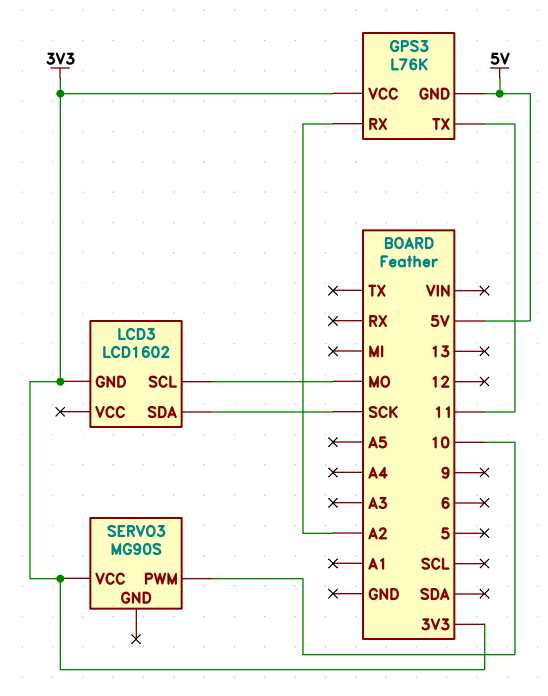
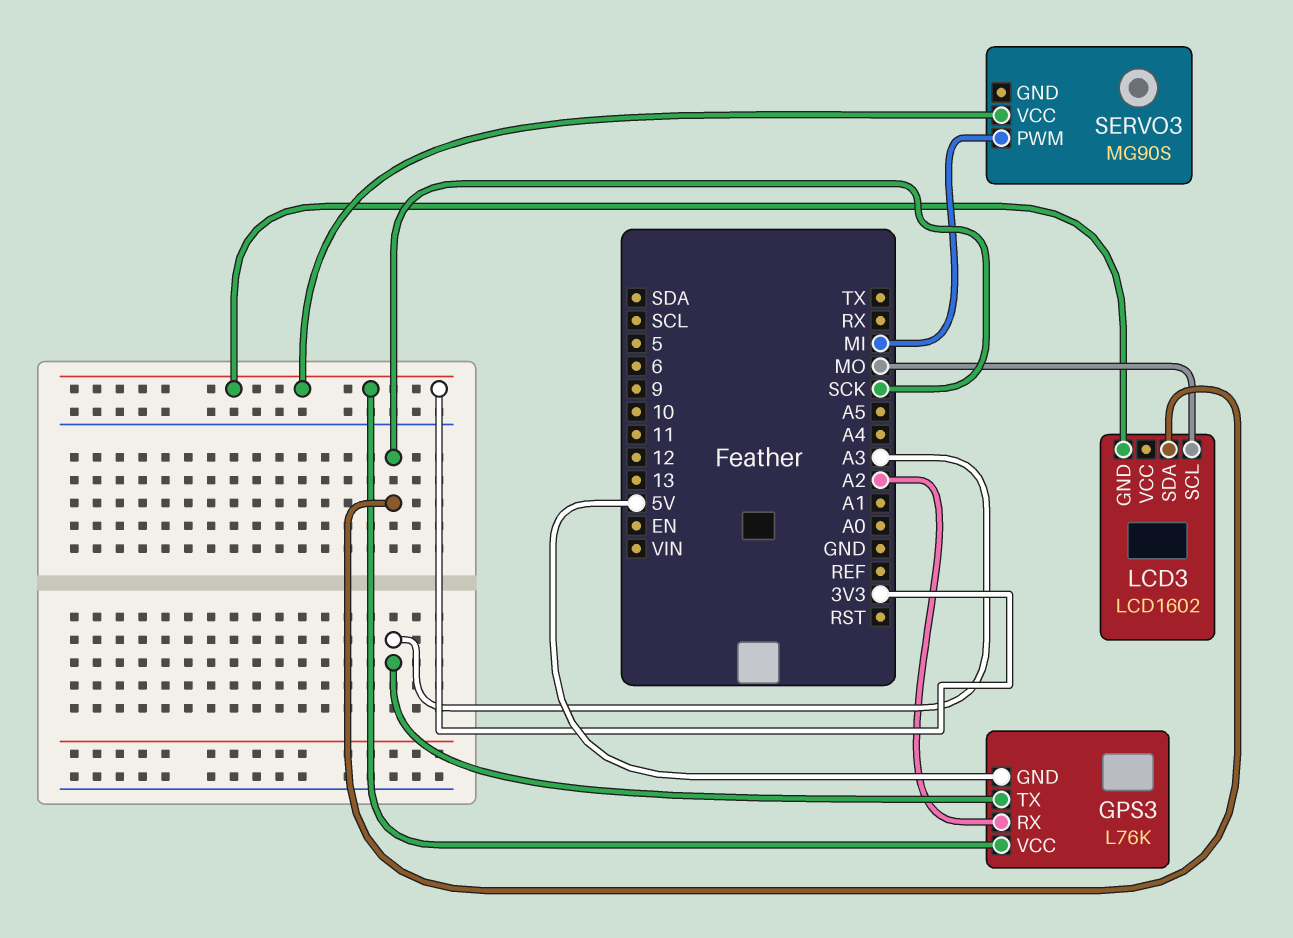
GPS3 pin TX: 11 -> A3
SERVO3 pin PWM: 10 -> MI

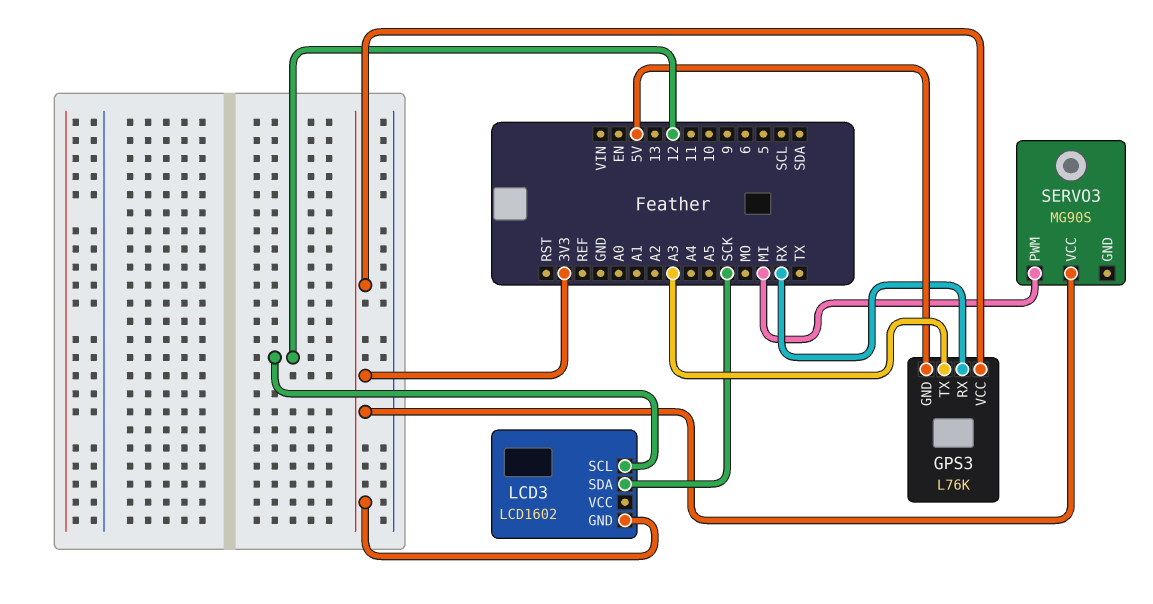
GPS3 pin RX: A2 -> RX
LCD3 pin SCL: MO -> 12

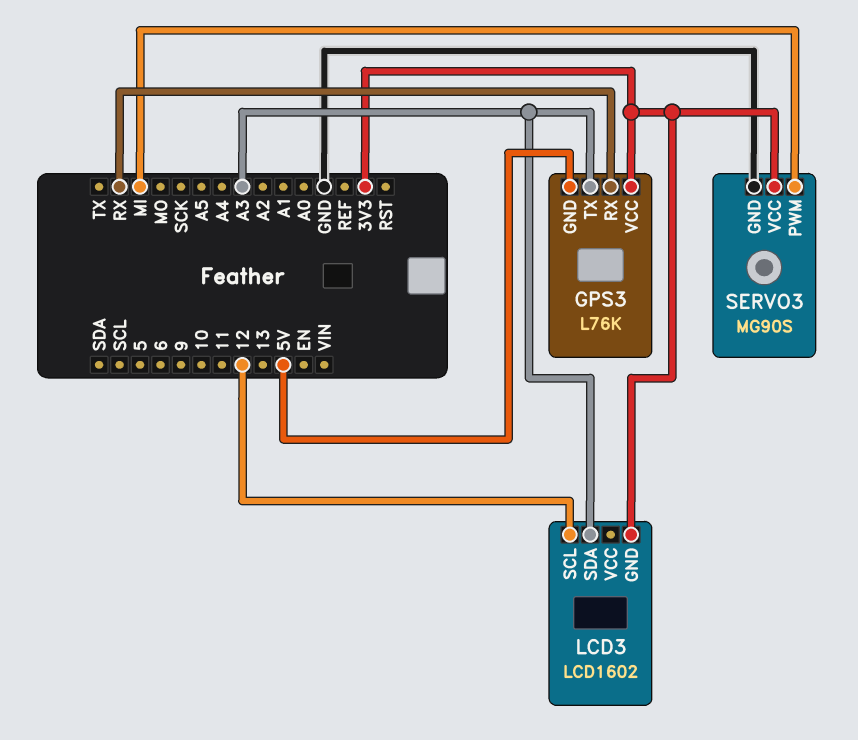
LCD3 pin SDA: SCK -> A3
SERVO3 pin GND: none -> GND

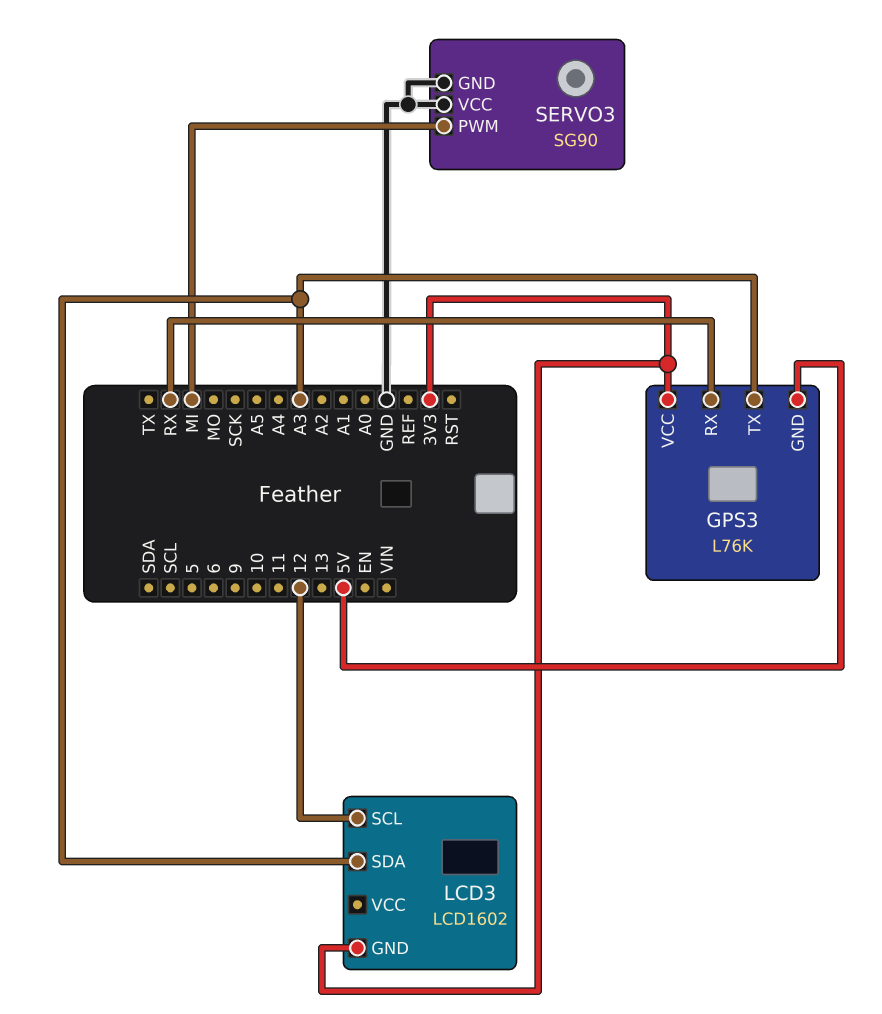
SERVO3: MG90S -> SG90
SERVO3 pin VCC: 3V3 -> GND

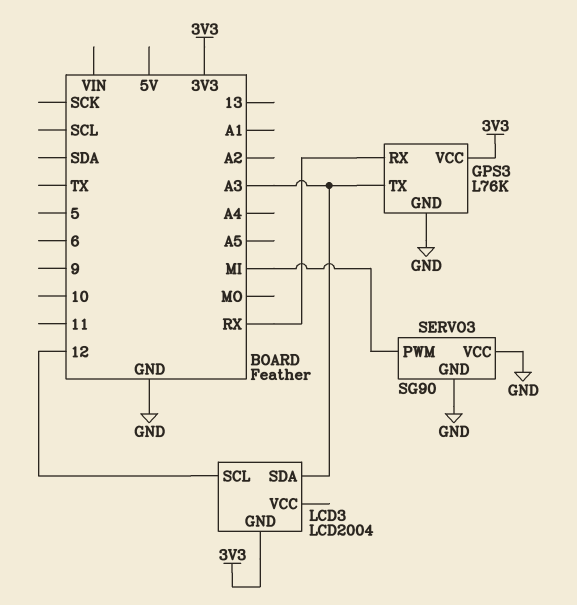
GPS3 pin GND: 5V -> GND
LCD3: LCD1602 -> LCD2004

